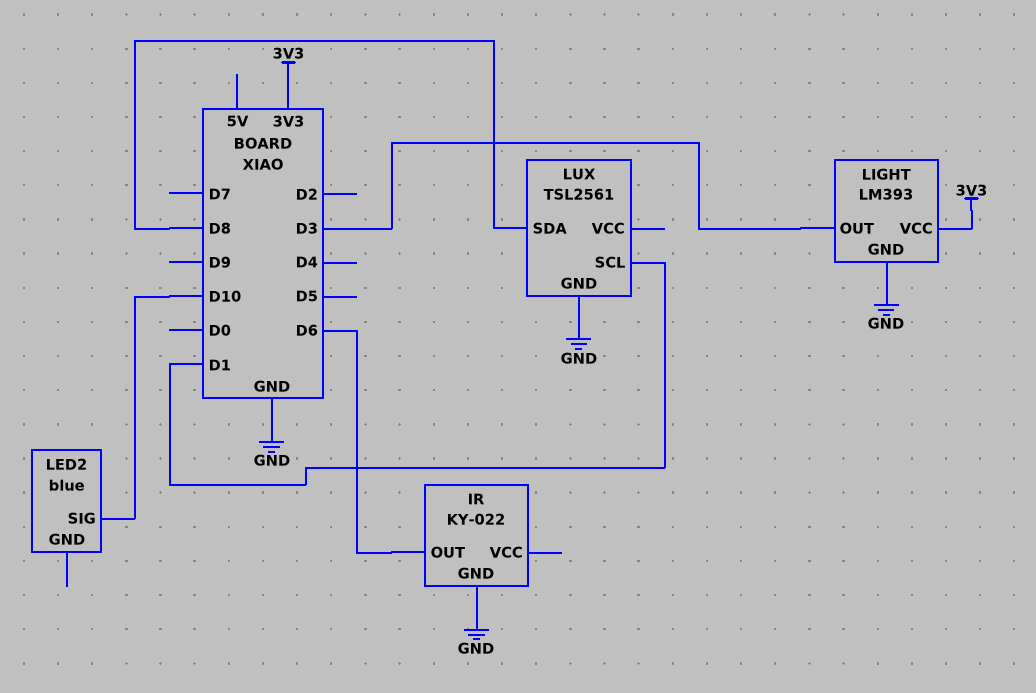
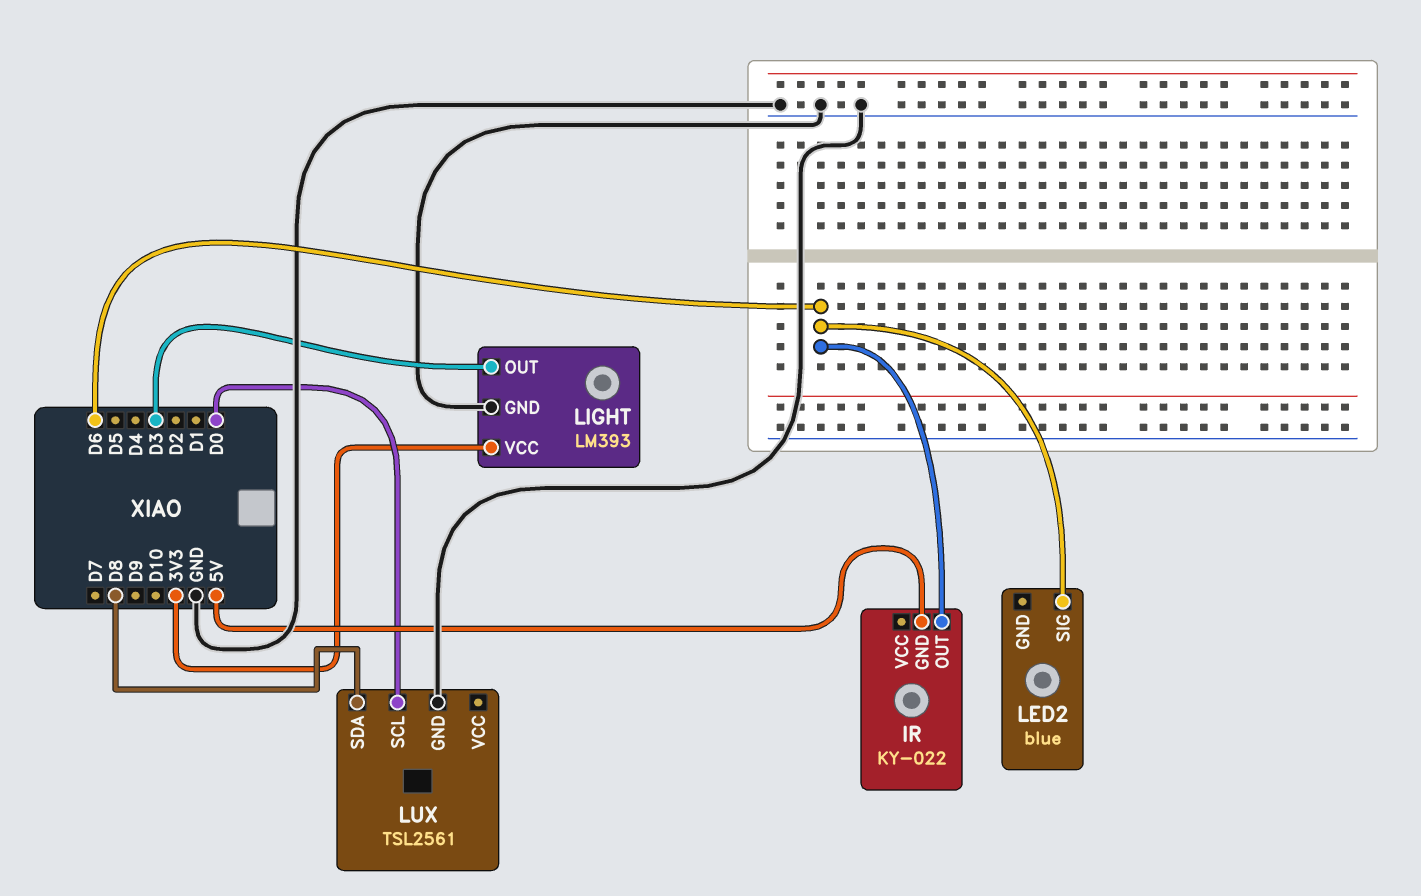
IR pin GND: GND -> 5V
LED2 pin SIG: D10 -> D6
LUX pin SCL: D1 -> D0

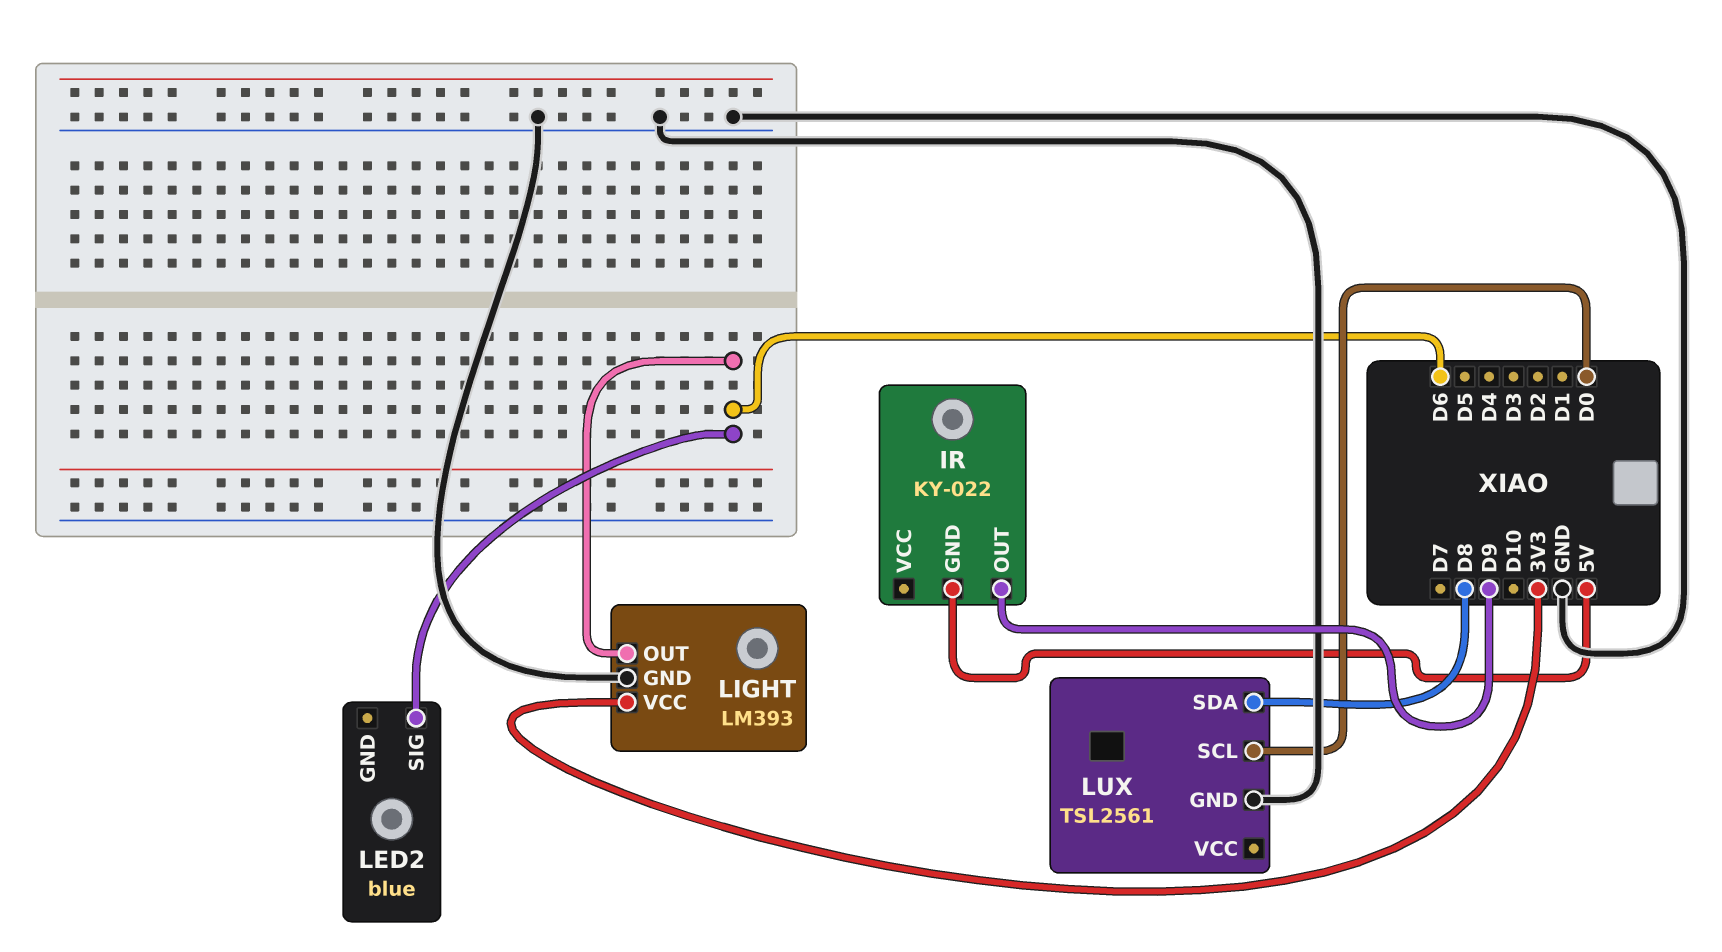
IR pin OUT: D6 -> D9
LIGHT pin OUT: D3 -> D6

